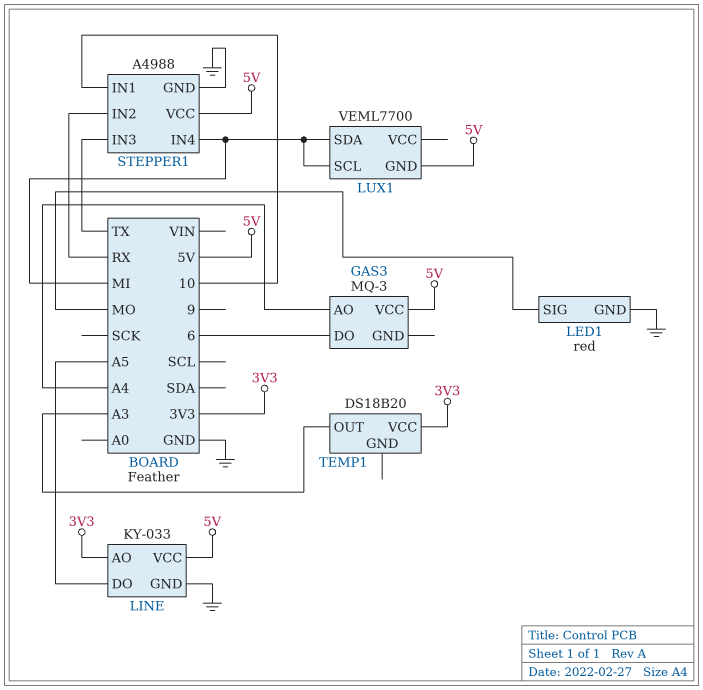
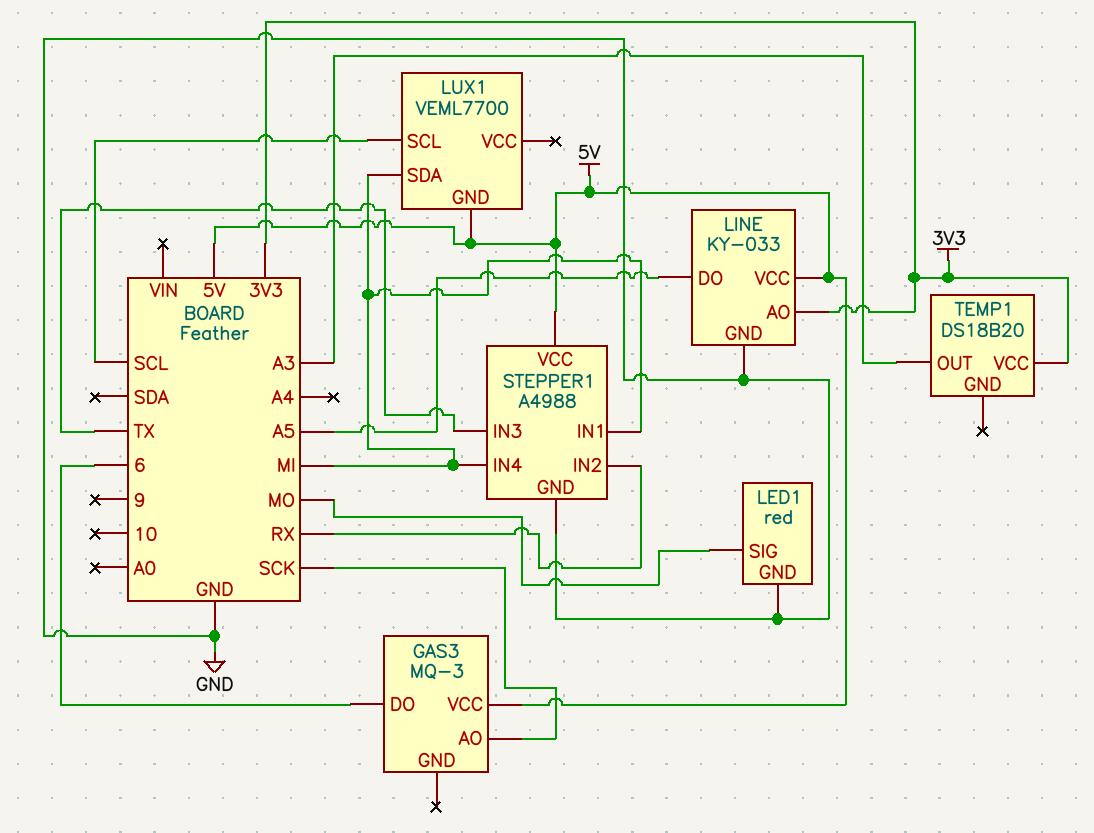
GAS3 pin AO: A4 -> SCK
LUX1 pin SCL: MI -> SCL
STEPPER1 pin IN1: 10 -> MI

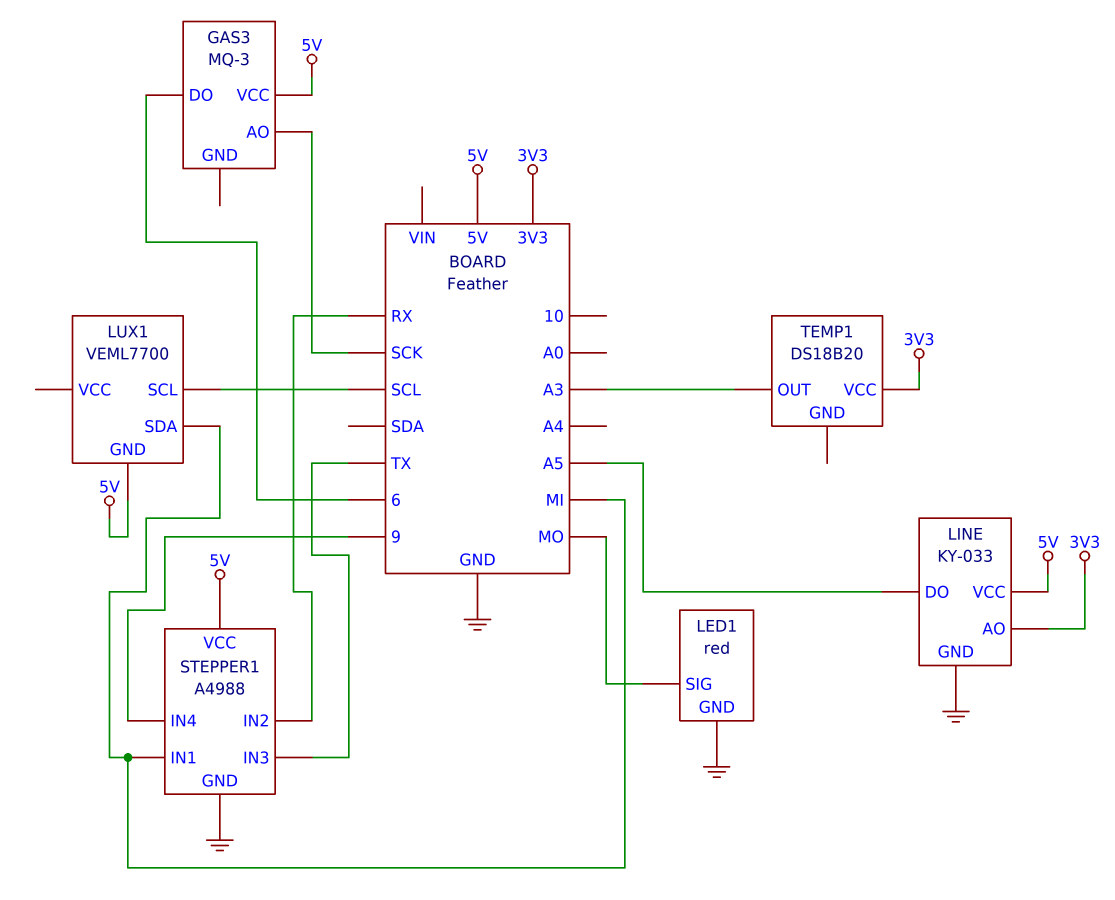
STEPPER1 pin IN4: MI -> 9

